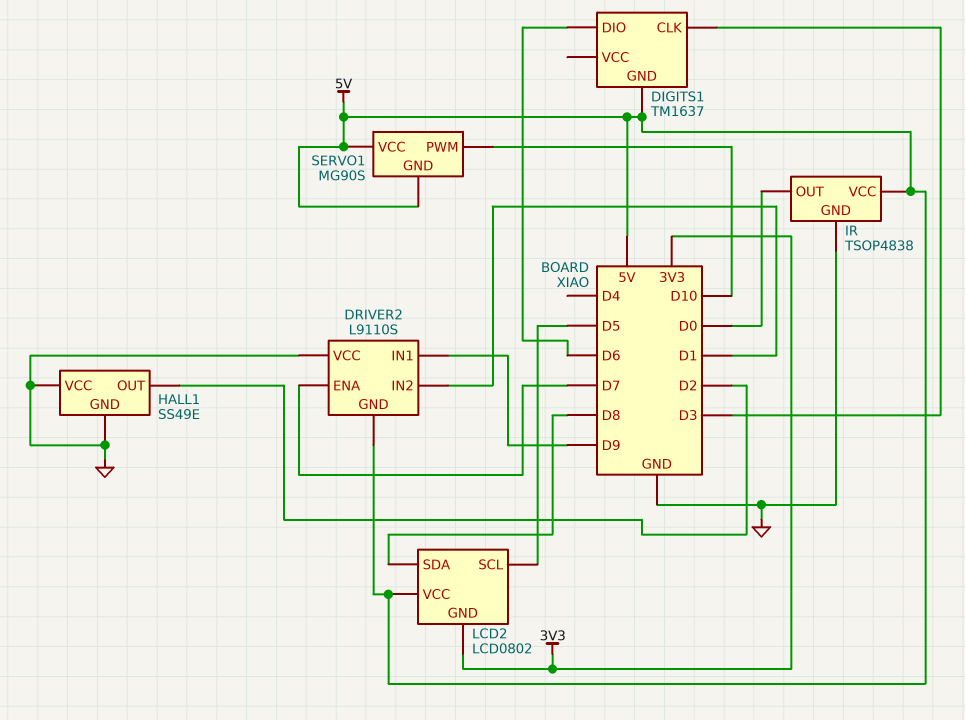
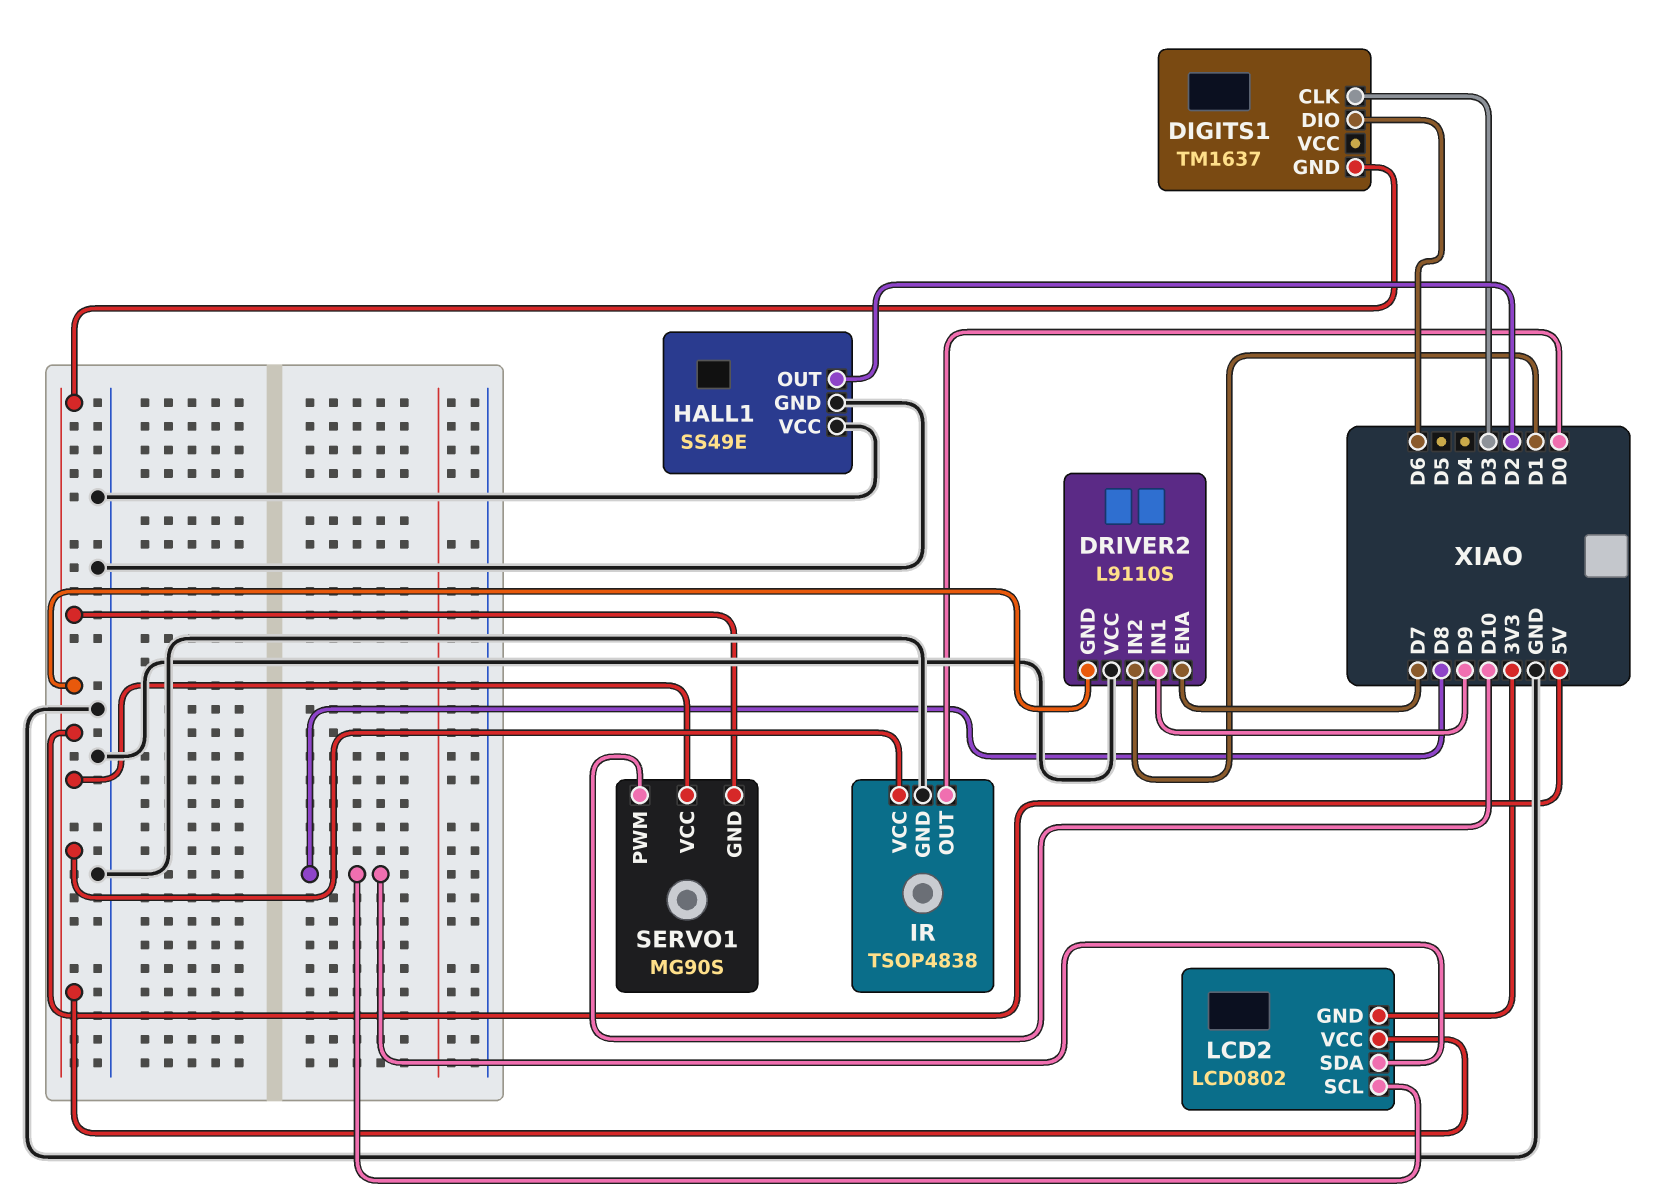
LCD2 pin SCL: D5 -> D8

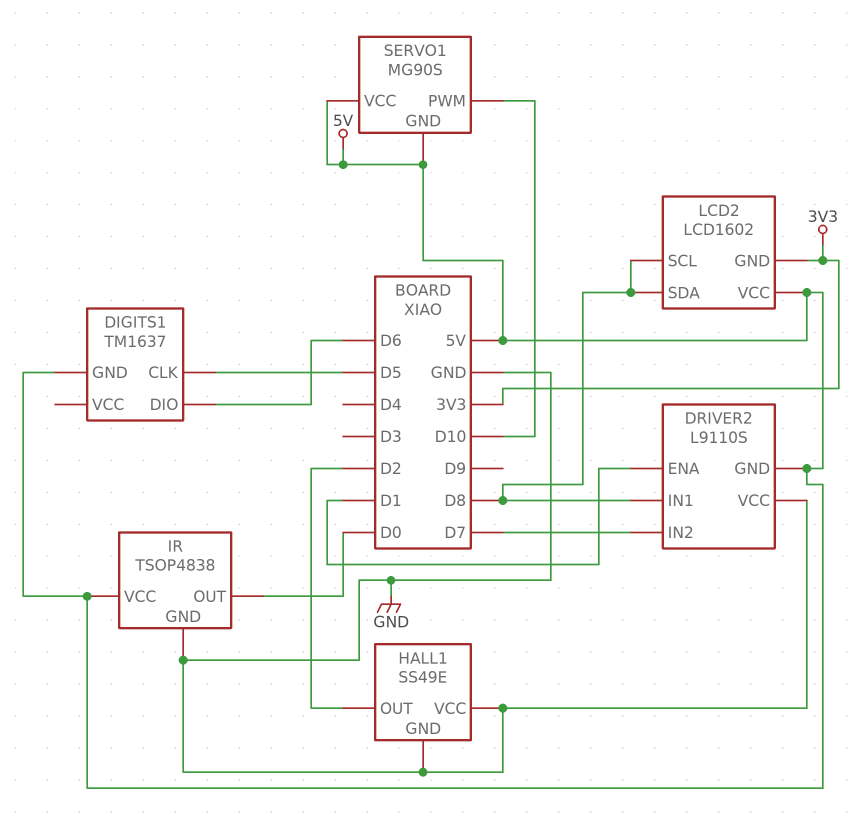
DIGITS1 pin CLK: D3 -> D5
DRIVER2 pin ENA: D7 -> D1
DRIVER2 pin IN1: D9 -> D8
DRIVER2 pin IN2: D1 -> D7
LCD2: LCD0802 -> LCD1602

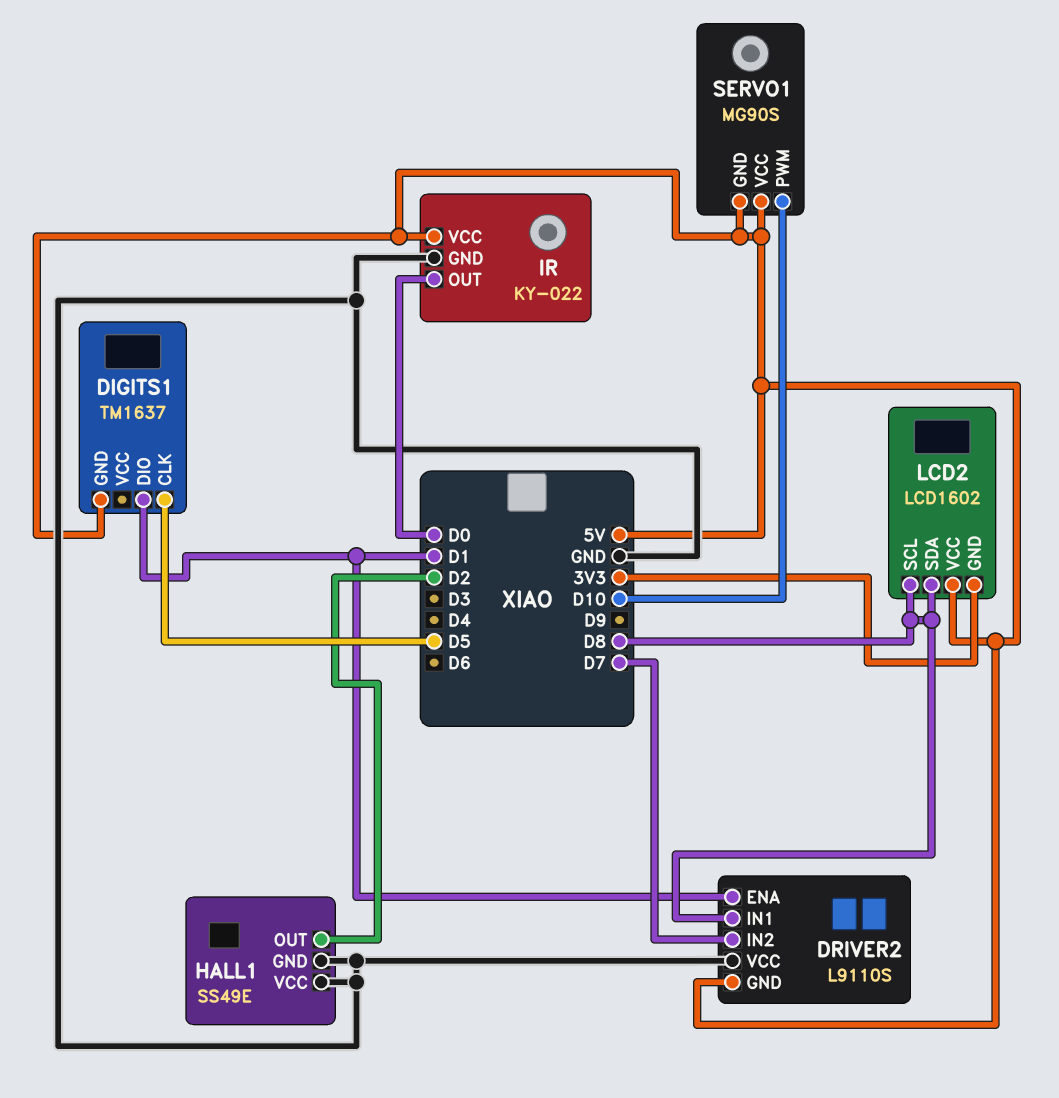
DIGITS1 pin DIO: D6 -> D1
IR: TSOP4838 -> KY-022

